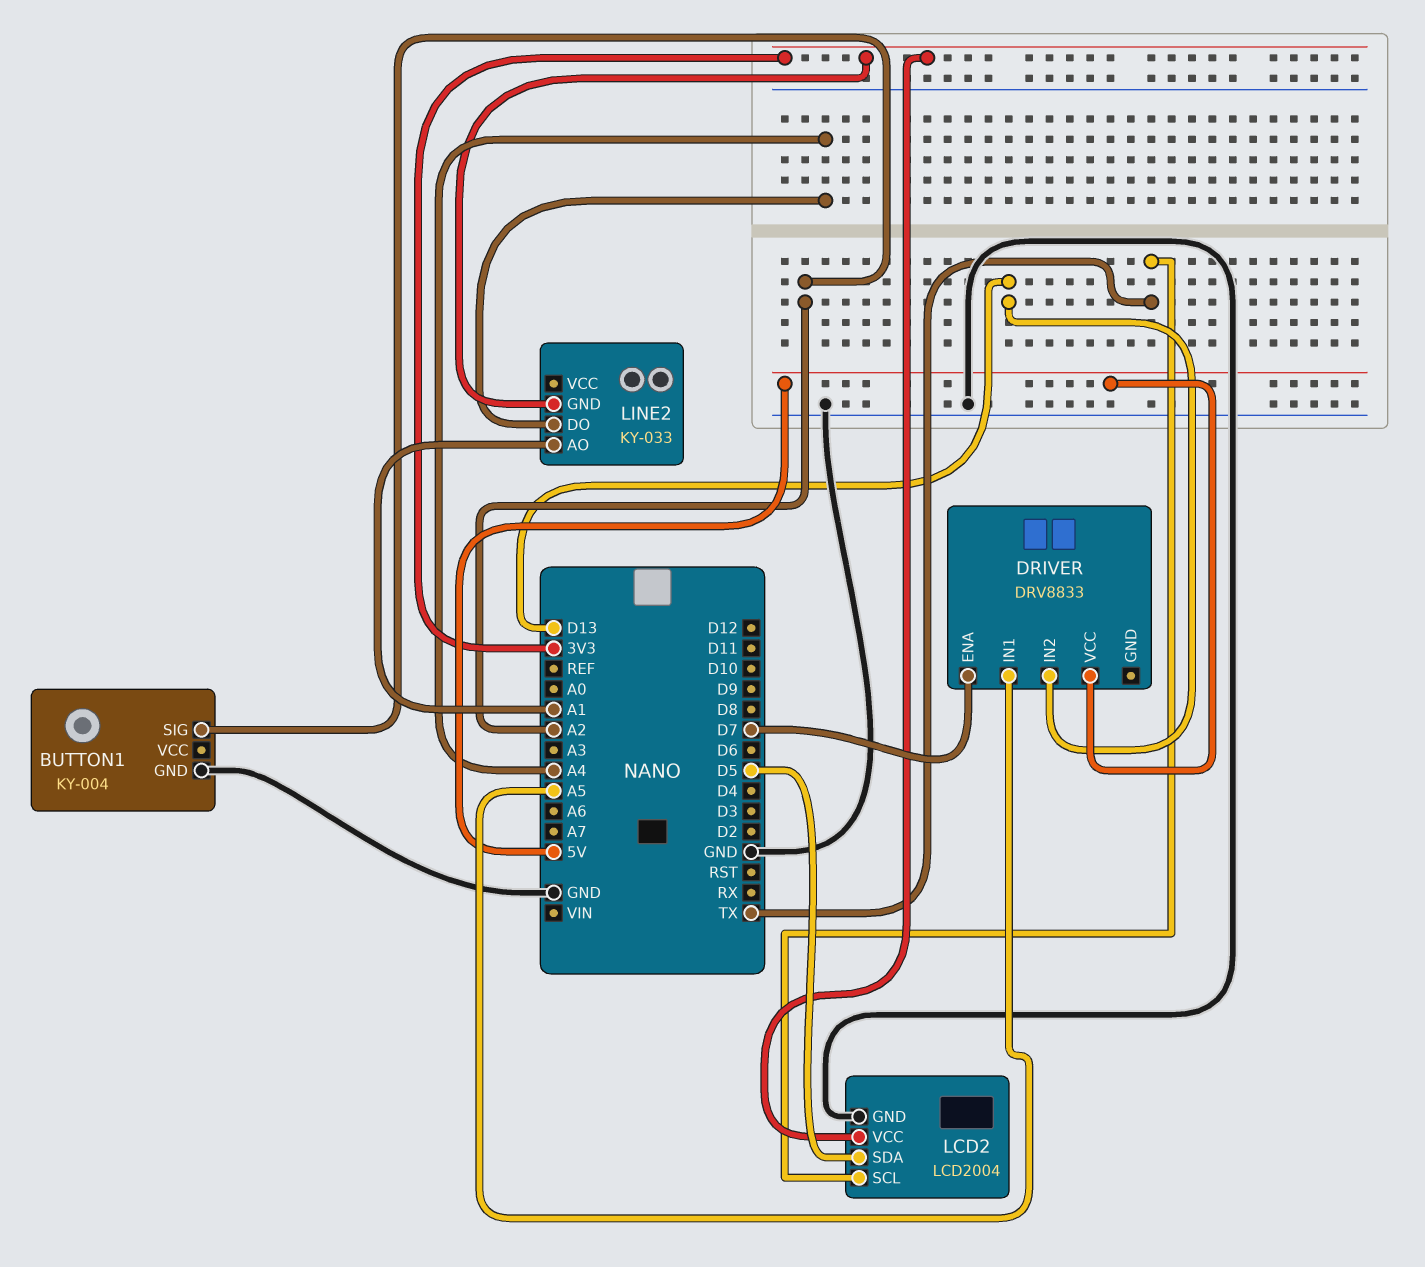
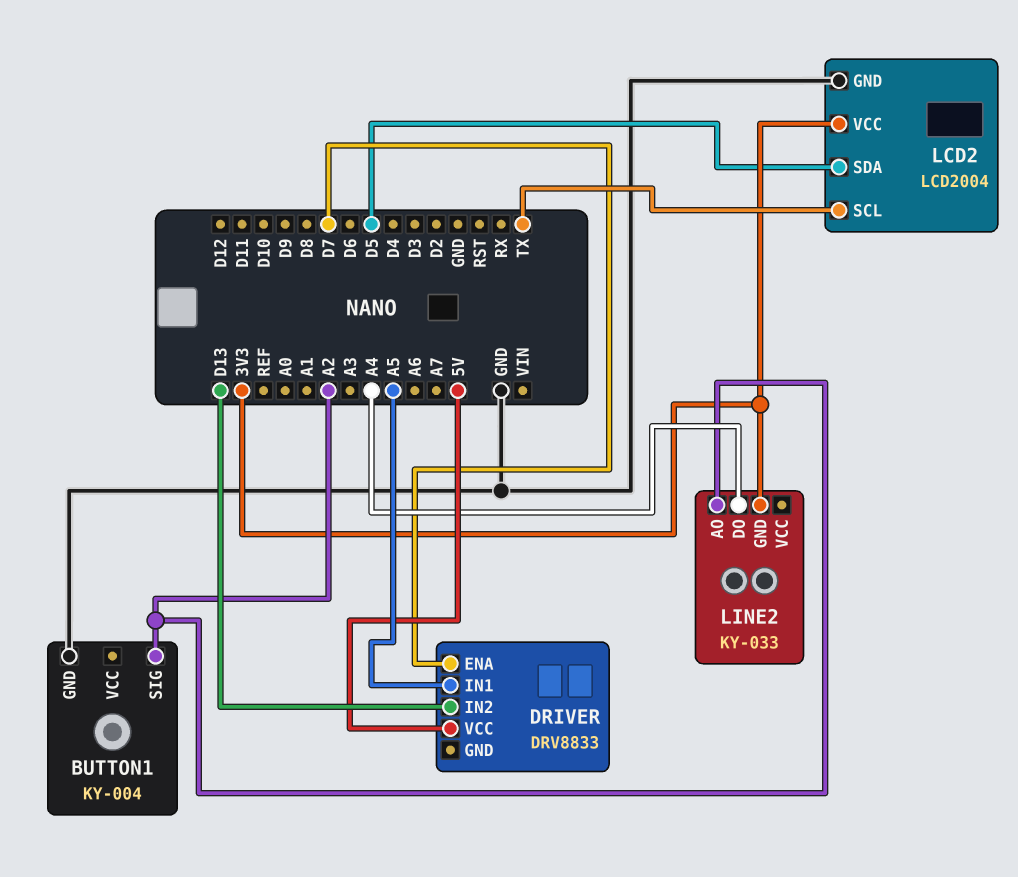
LINE2 pin AO: A1 -> A2

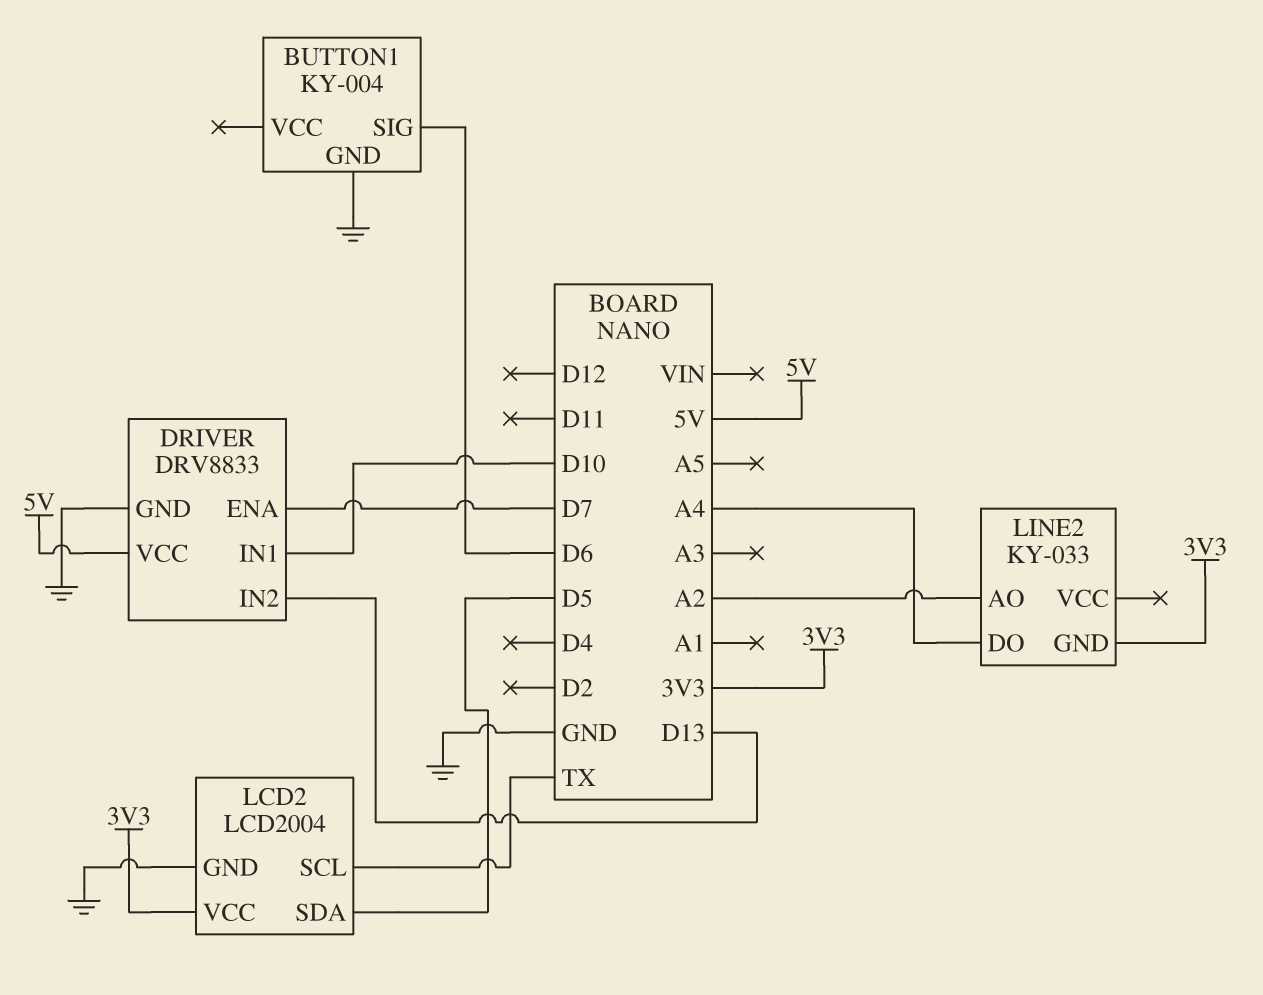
BUTTON1 pin SIG: A2 -> D6
DRIVER pin GND: none -> GND
DRIVER pin IN1: A5 -> D10

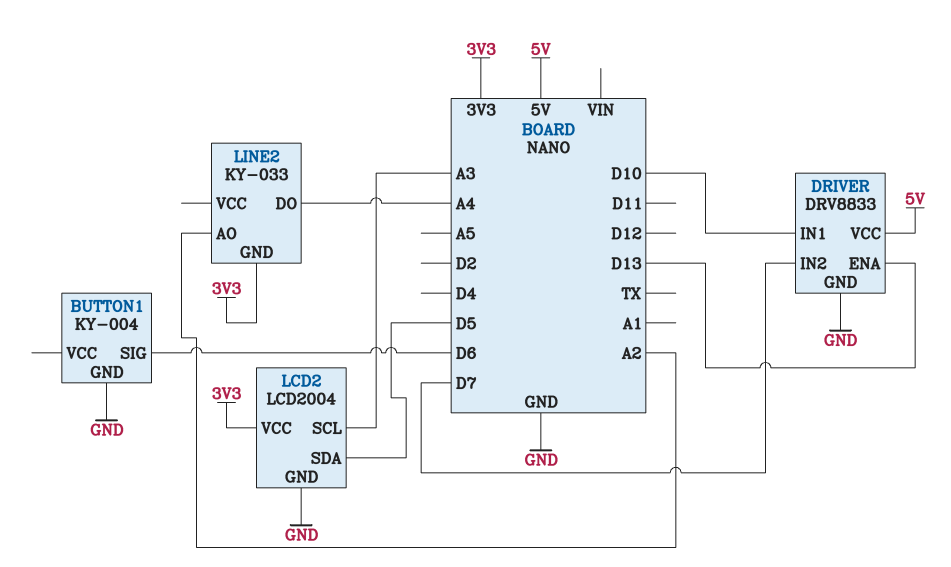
DRIVER pin ENA: D7 -> D13
DRIVER pin IN2: D13 -> D7
LCD2 pin SCL: TX -> A3

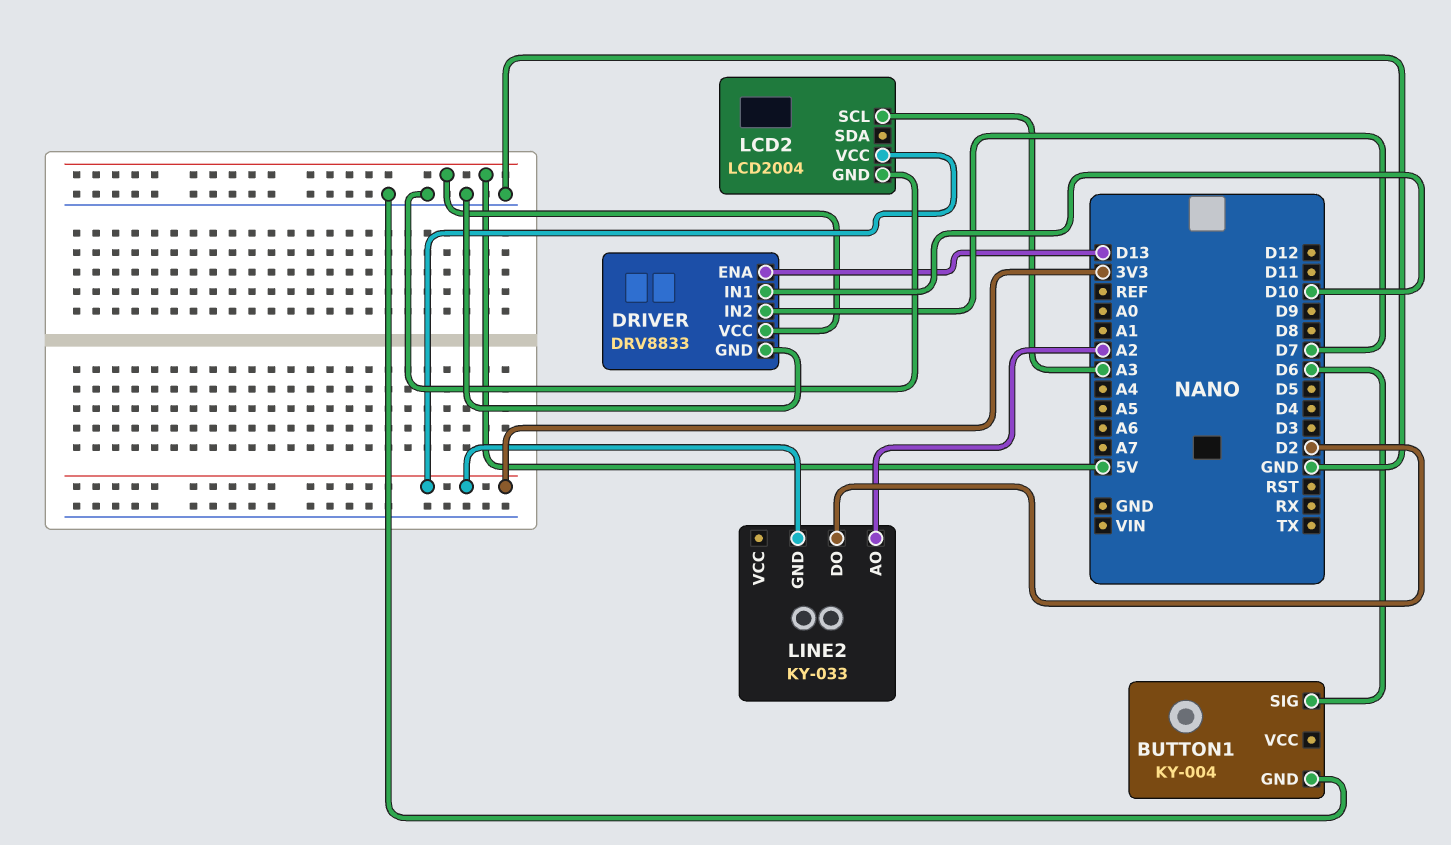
LCD2 pin SDA: D5 -> none
LINE2 pin DO: A4 -> D2

